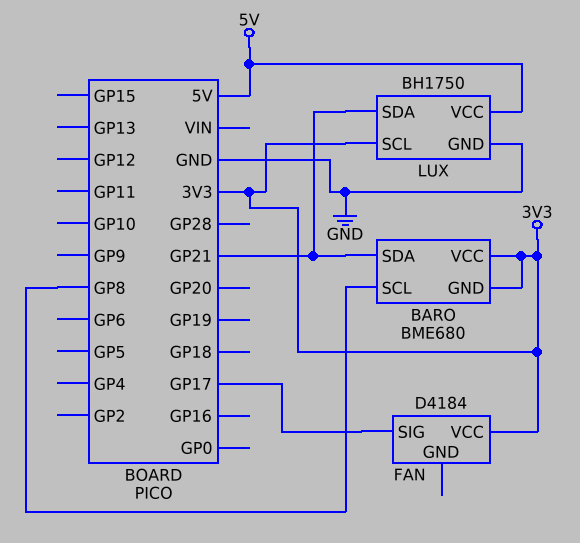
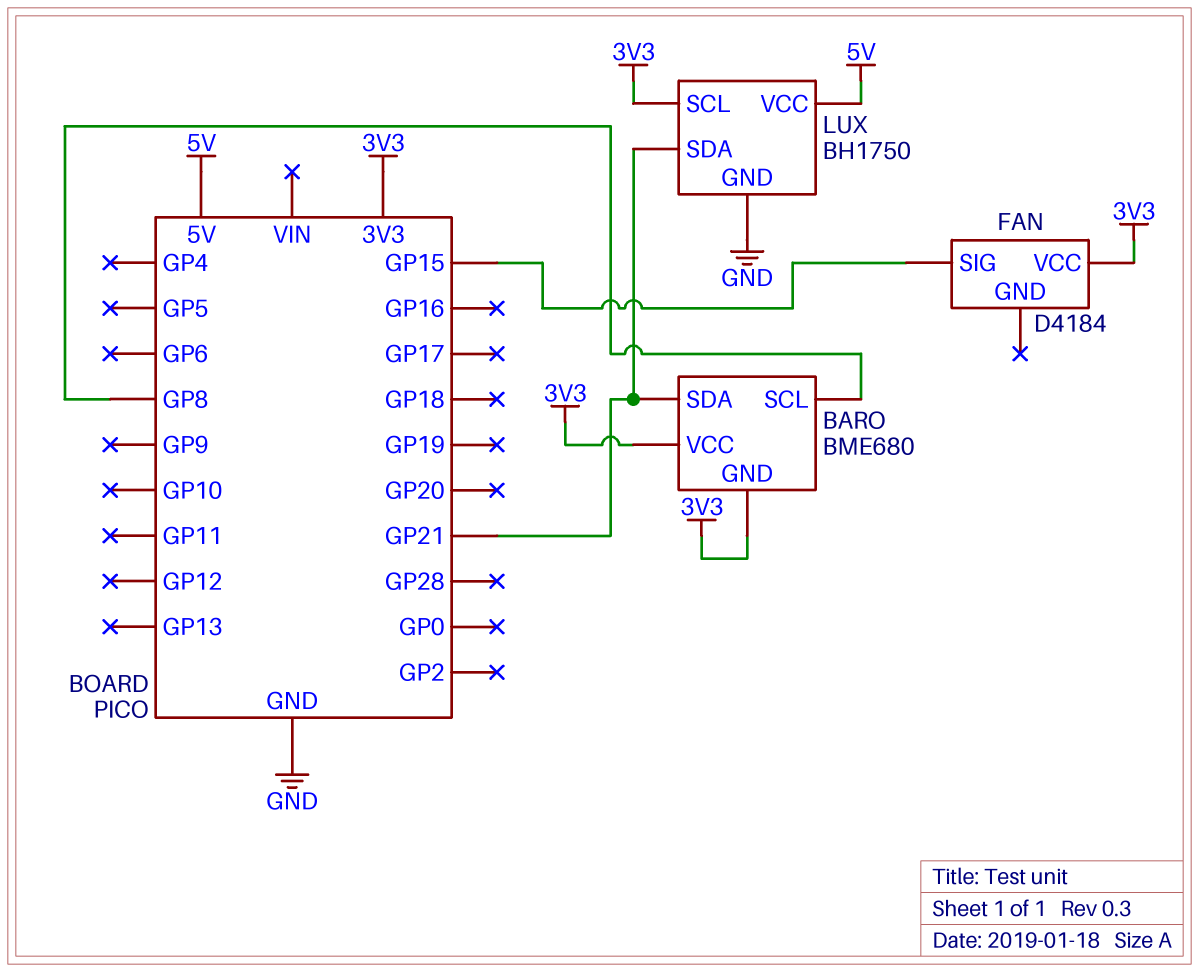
FAN pin SIG: GP17 -> GP15

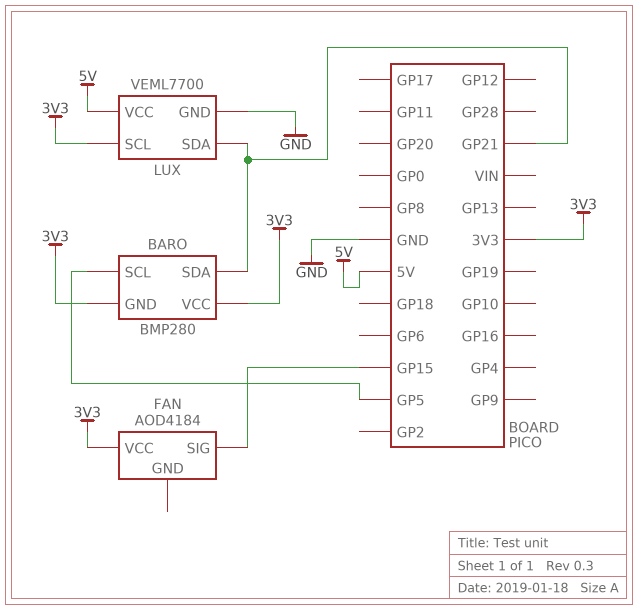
BARO: BME680 -> BMP280
BARO pin SCL: GP8 -> GP5
FAN: D4184 -> AOD4184
LUX: BH1750 -> VEML7700

